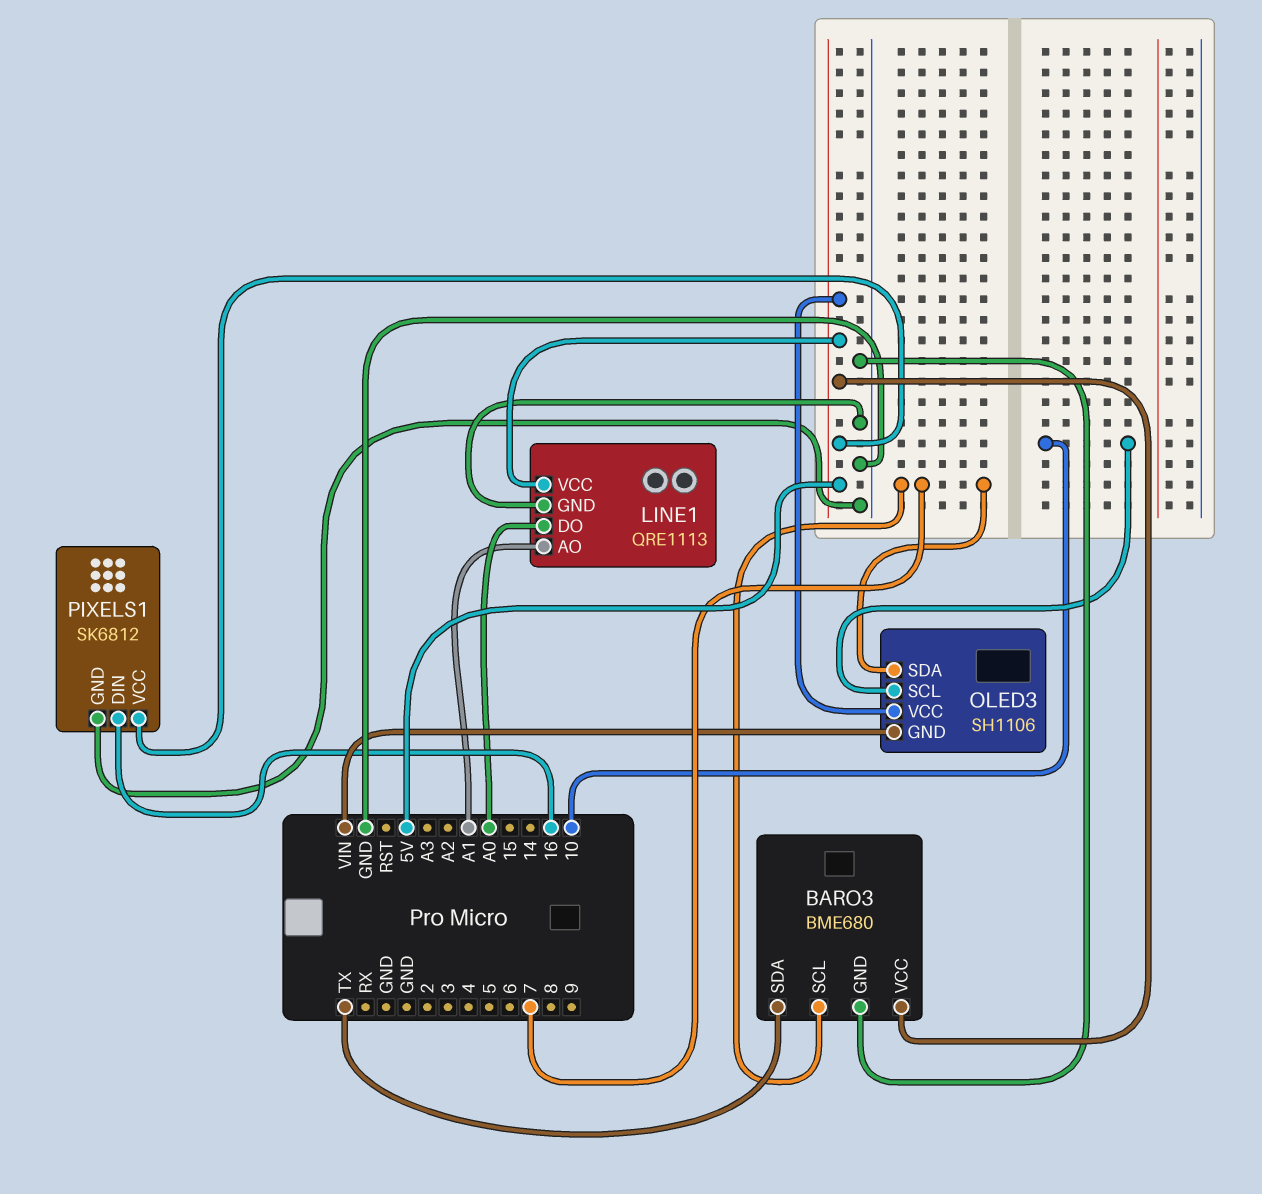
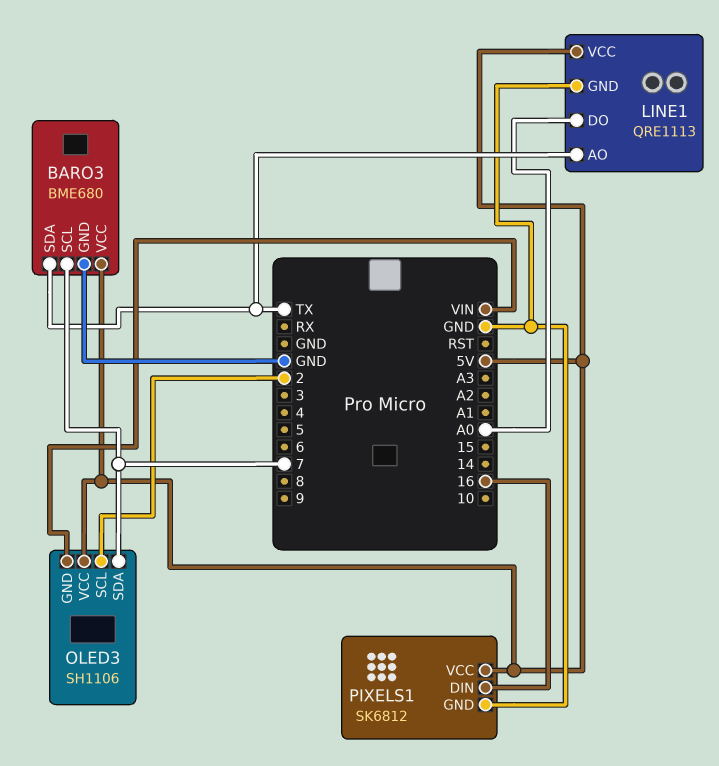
LINE1 pin AO: A1 -> TX
OLED3 pin SCL: 10 -> 2

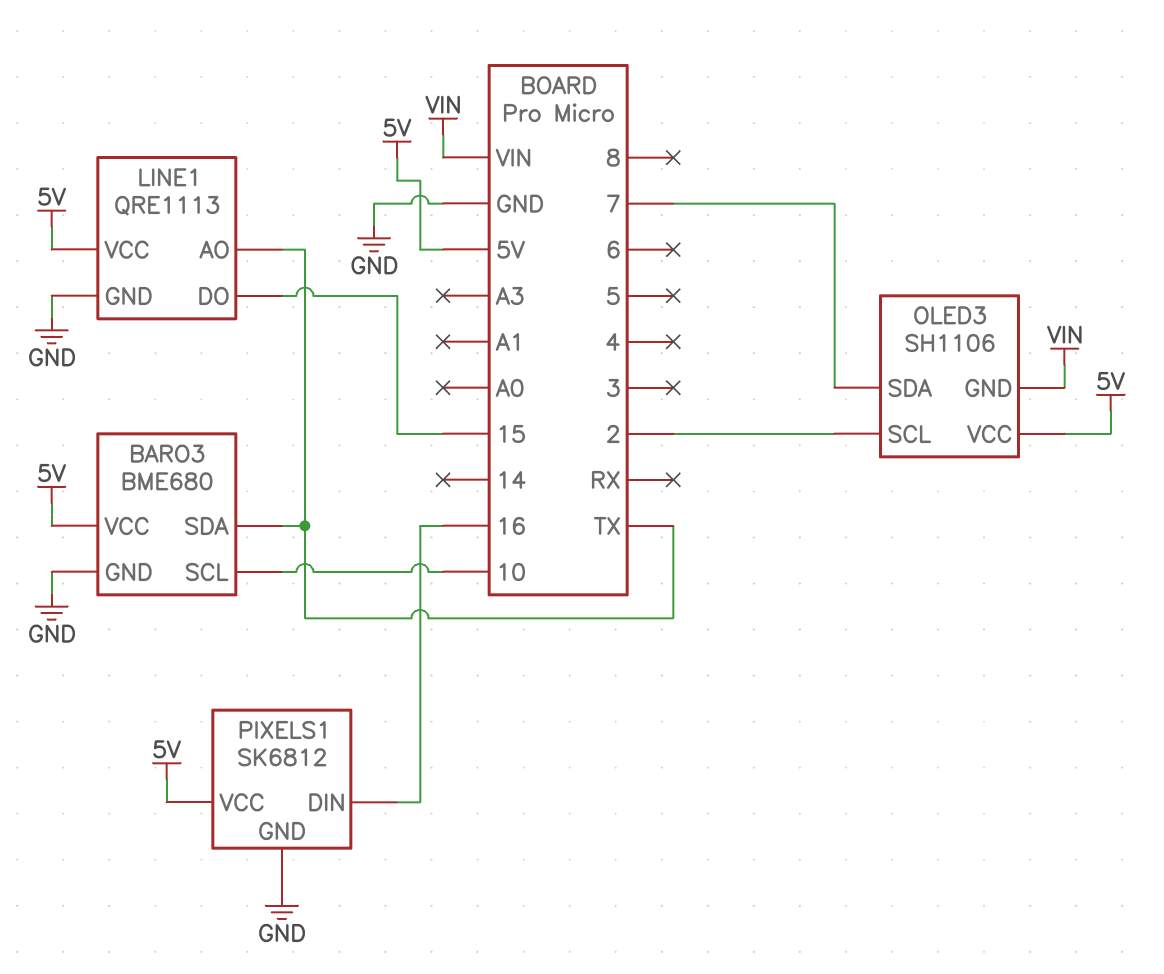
BARO3 pin SCL: 7 -> 10
LINE1 pin DO: A0 -> 15

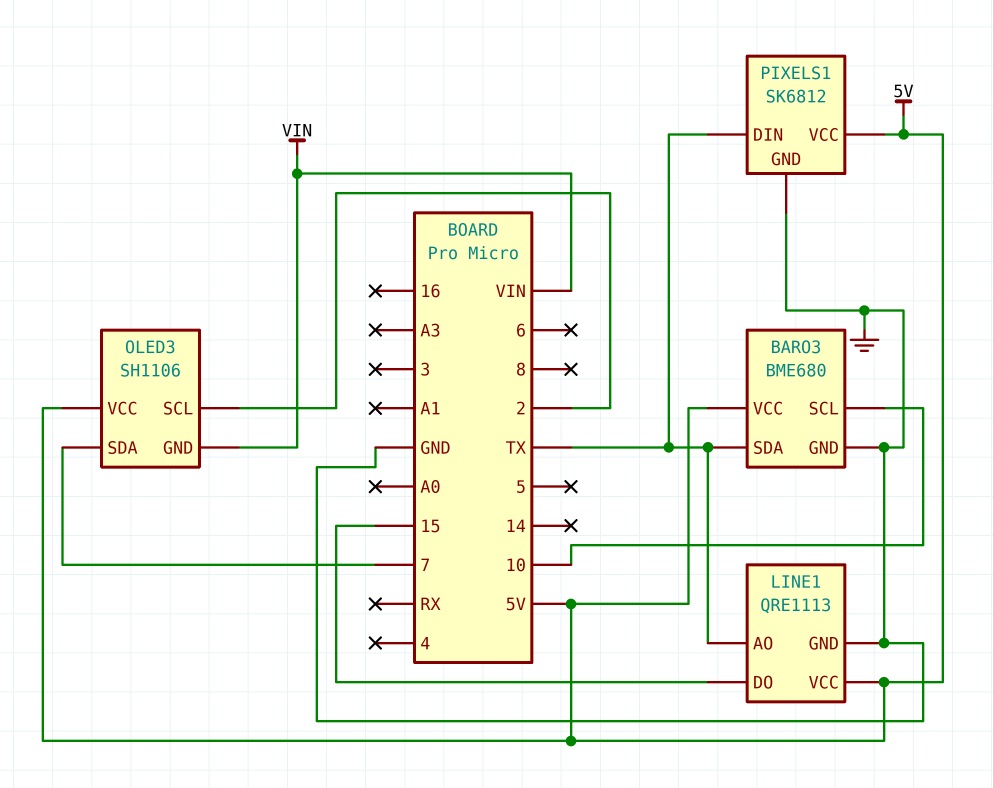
PIXELS1 pin DIN: 16 -> TX

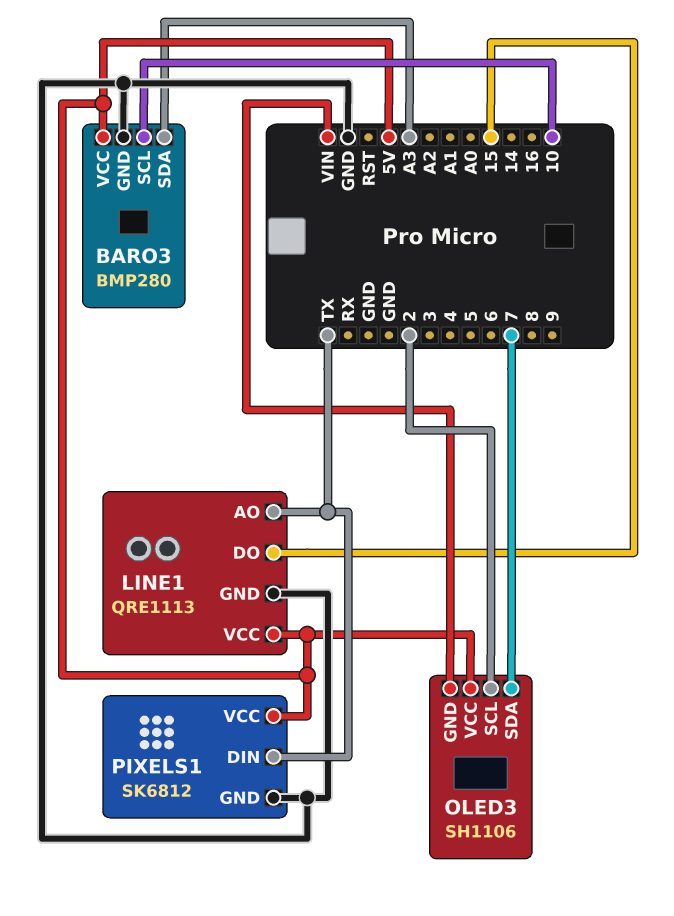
BARO3: BME680 -> BMP280
BARO3 pin SDA: TX -> A3

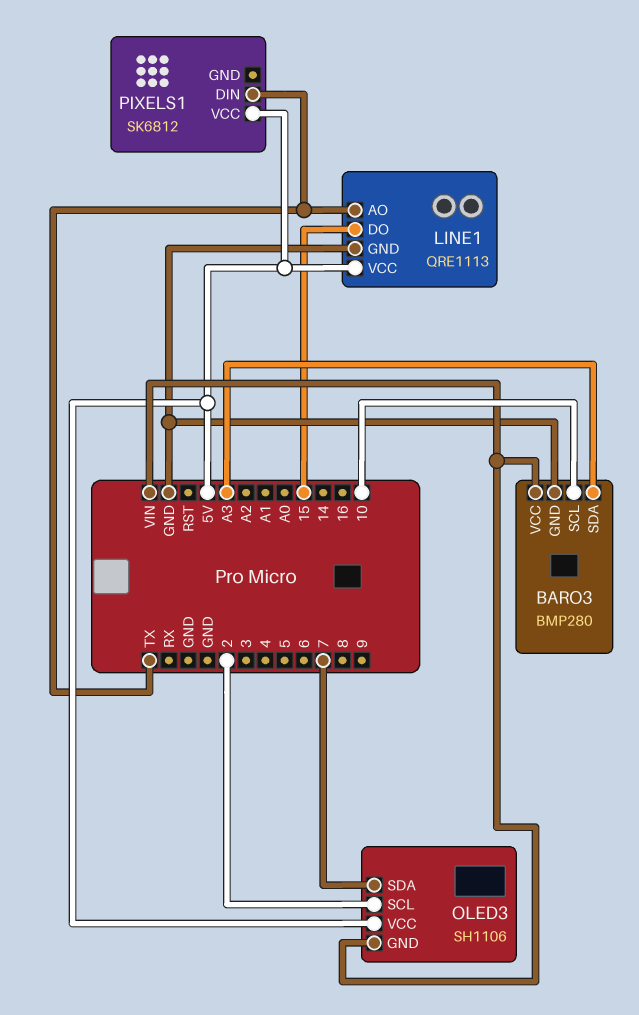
BARO3 pin VCC: 5V -> VIN
PIXELS1 pin GND: GND -> none

